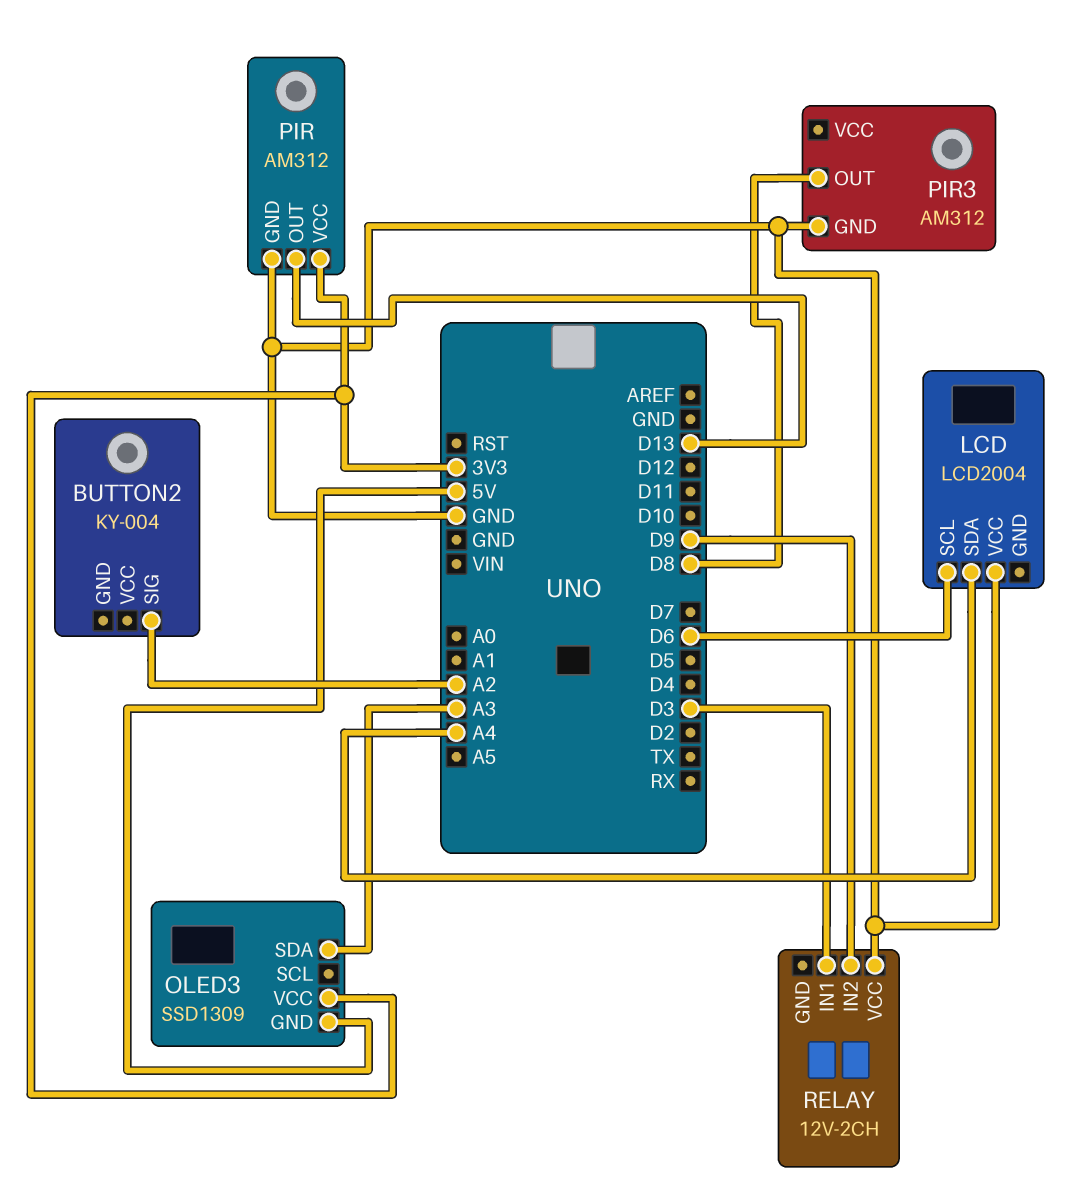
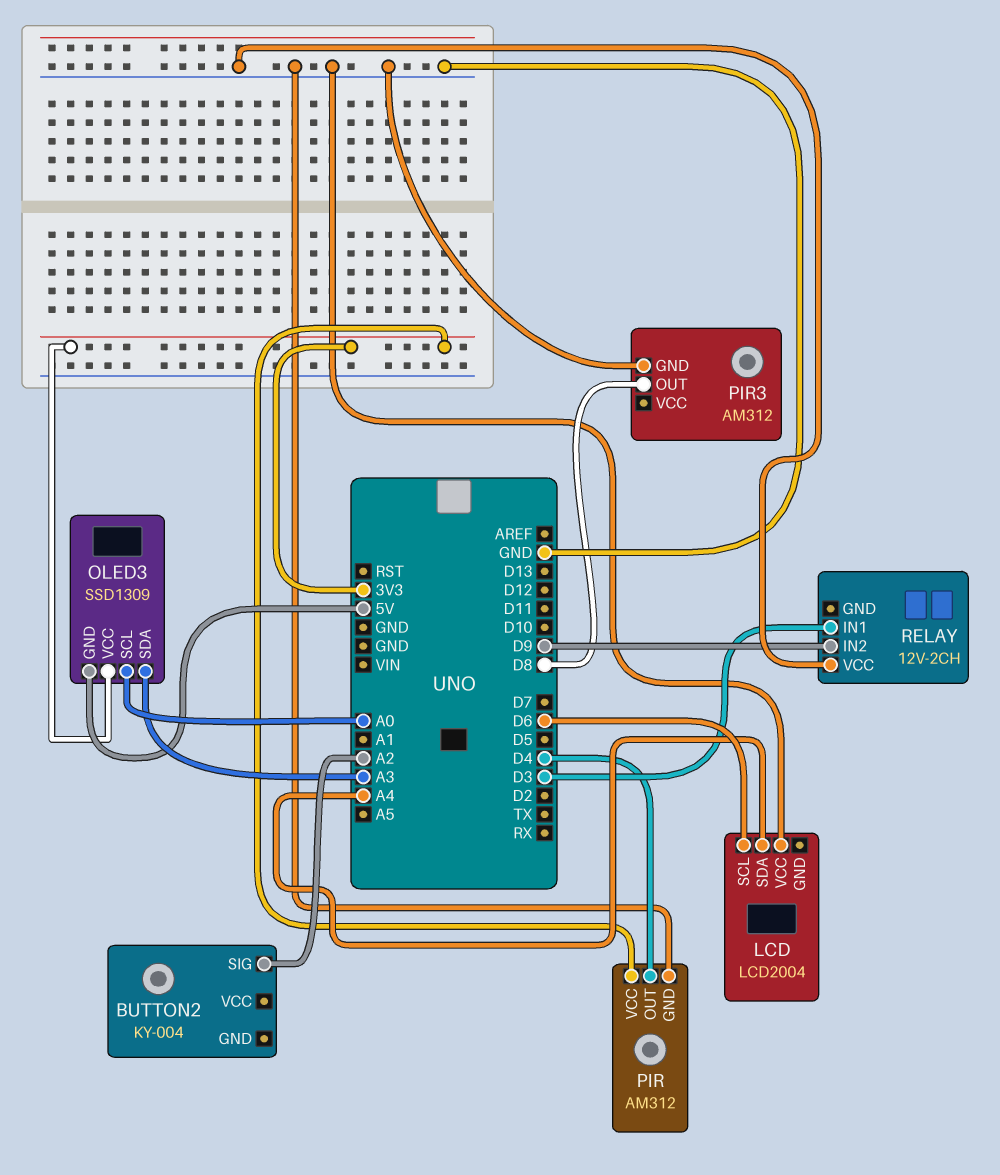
OLED3 pin SCL: none -> A0
PIR pin OUT: D13 -> D4

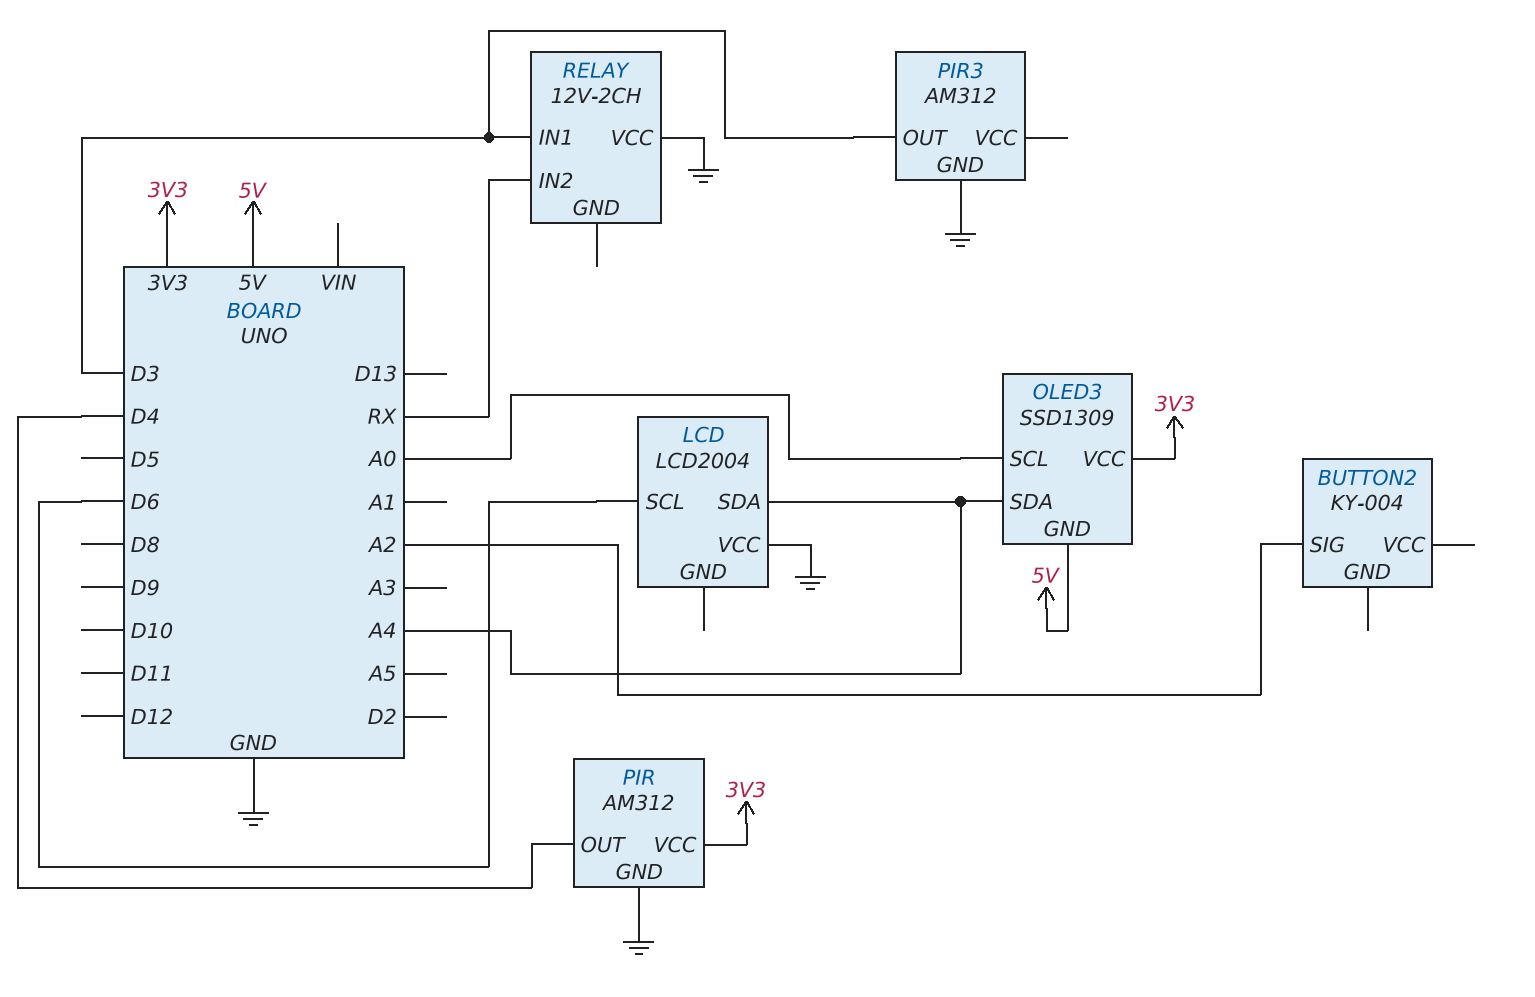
OLED3 pin SDA: A3 -> A4
PIR3 pin OUT: D8 -> D3
RELAY pin IN2: D9 -> RX

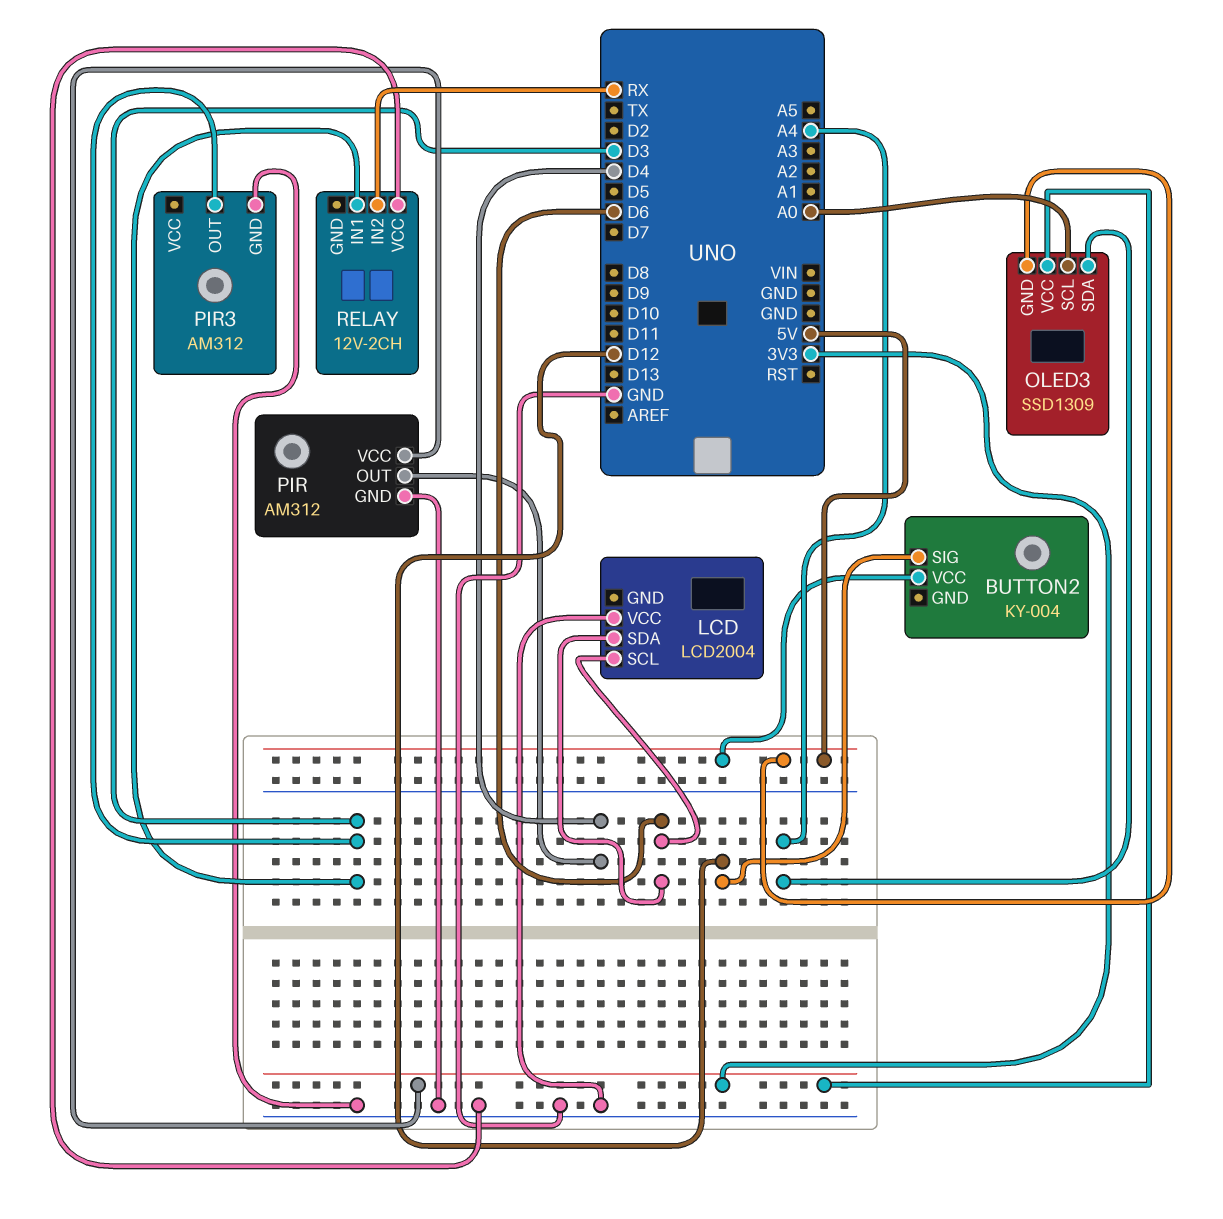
BUTTON2 pin SIG: A2 -> D12
BUTTON2 pin VCC: none -> 5V
LCD pin SDA: A4 -> D6

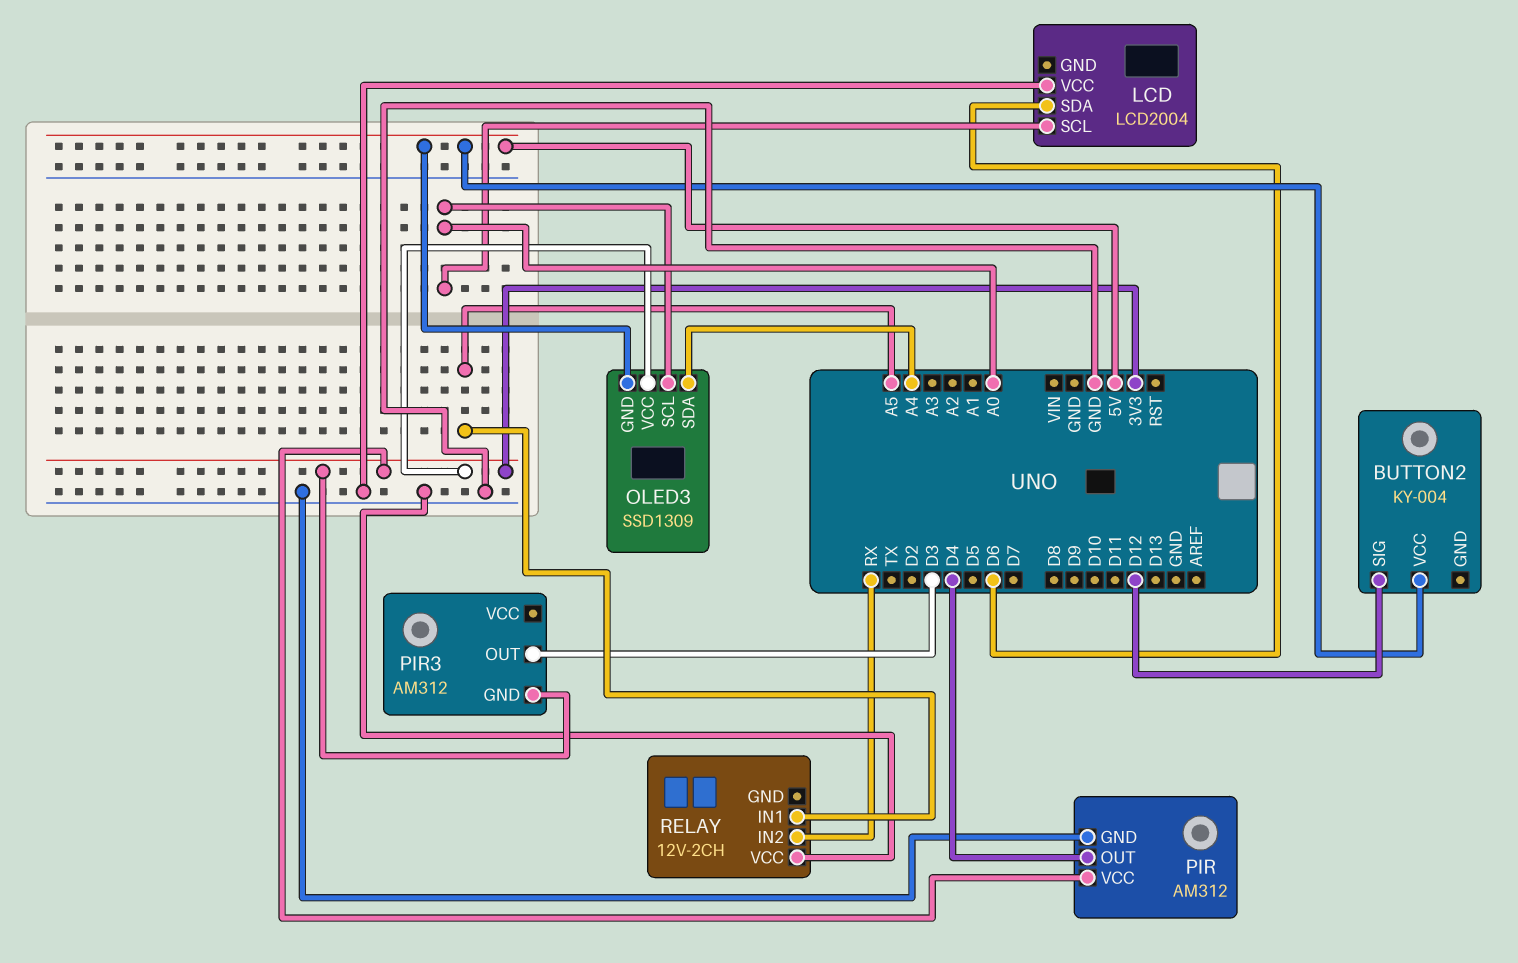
LCD pin SCL: D6 -> A0
PIR3 pin GND: GND -> 3V3
RELAY pin IN1: D3 -> A5

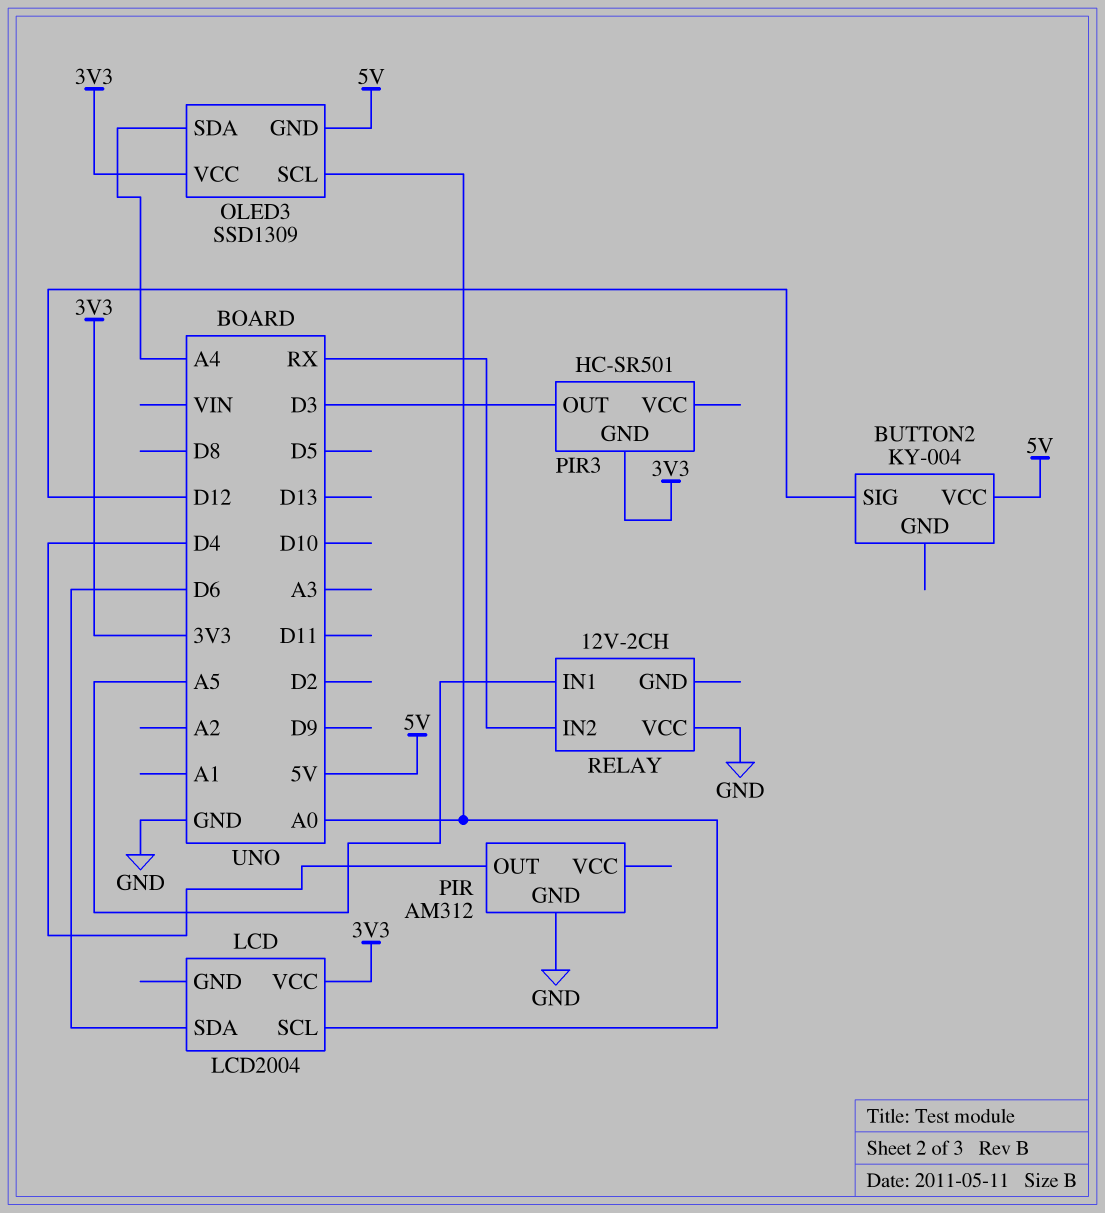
LCD pin VCC: GND -> 3V3
PIR pin VCC: 3V3 -> none
PIR3: AM312 -> HC-SR501

